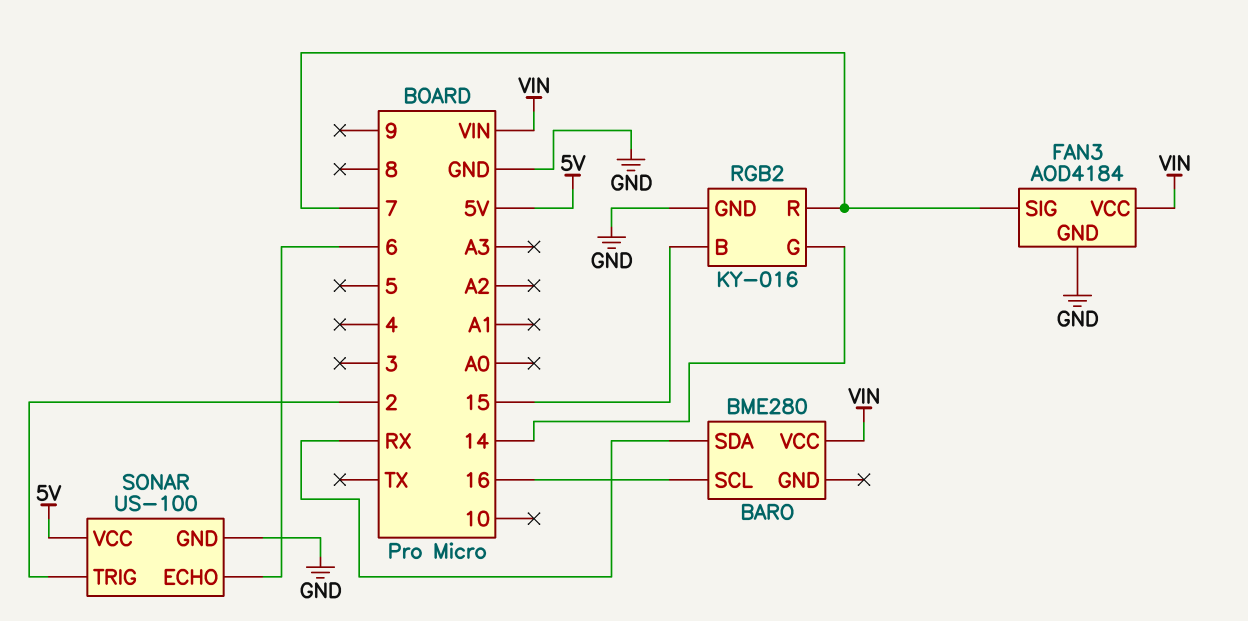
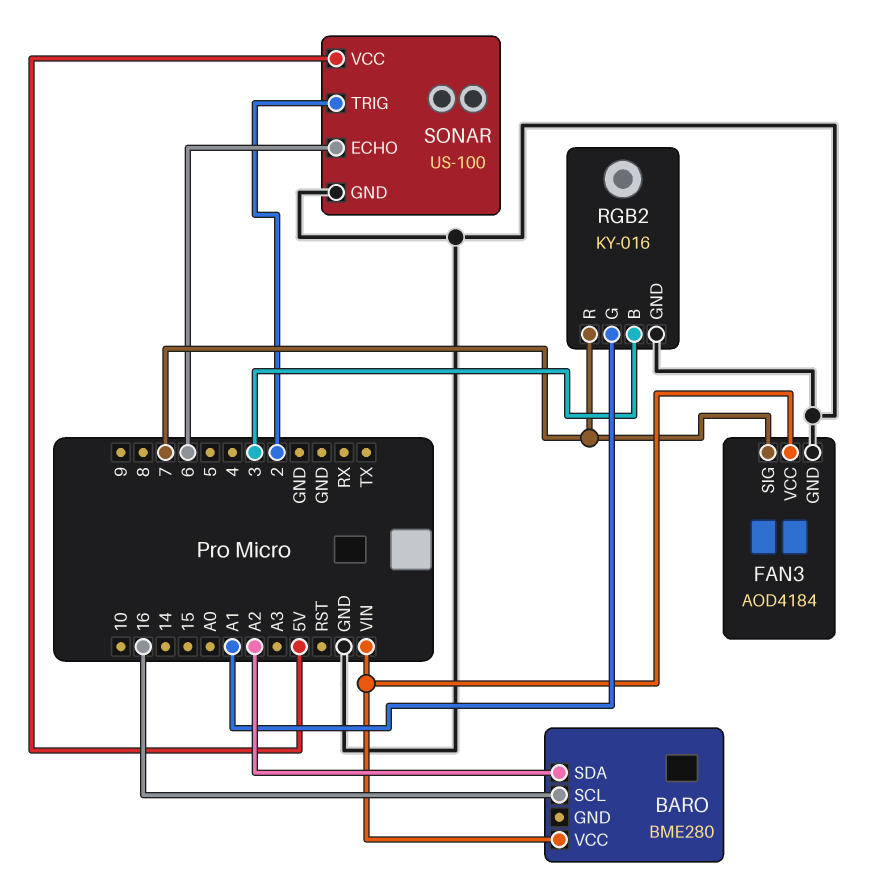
BARO pin SDA: RX -> A2
RGB2 pin B: 15 -> 3
RGB2 pin G: 14 -> A1

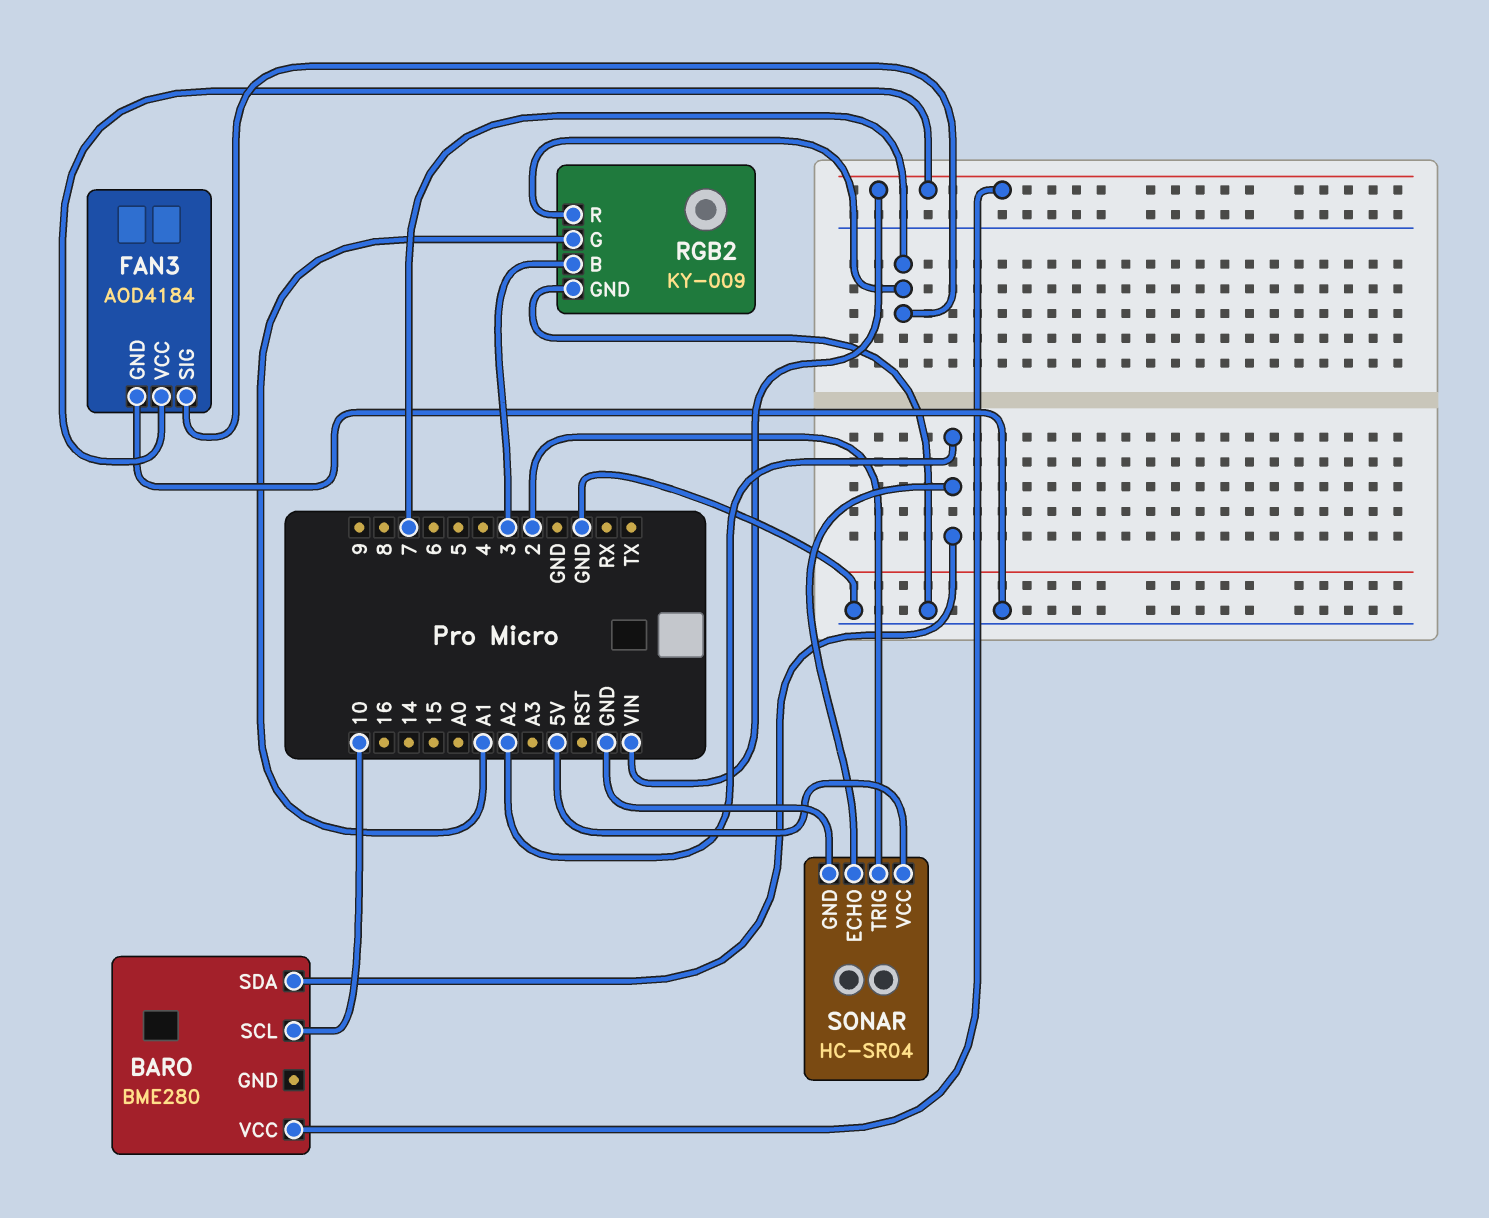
BARO pin SCL: 16 -> 10
RGB2: KY-016 -> KY-009
SONAR: US-100 -> HC-SR04
SONAR pin ECHO: 6 -> A2

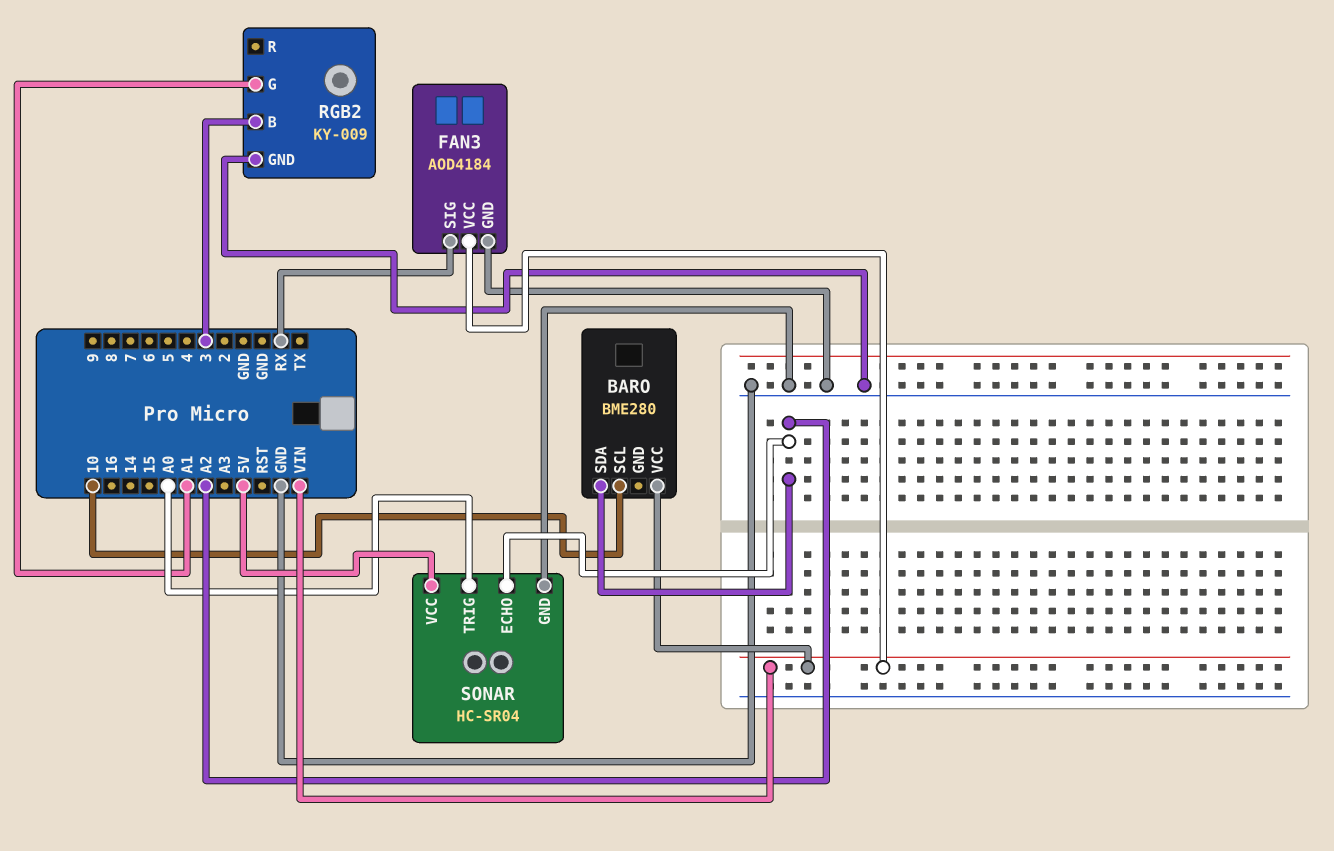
FAN3 pin SIG: 7 -> RX
RGB2 pin R: 7 -> none
SONAR pin TRIG: 2 -> A0

